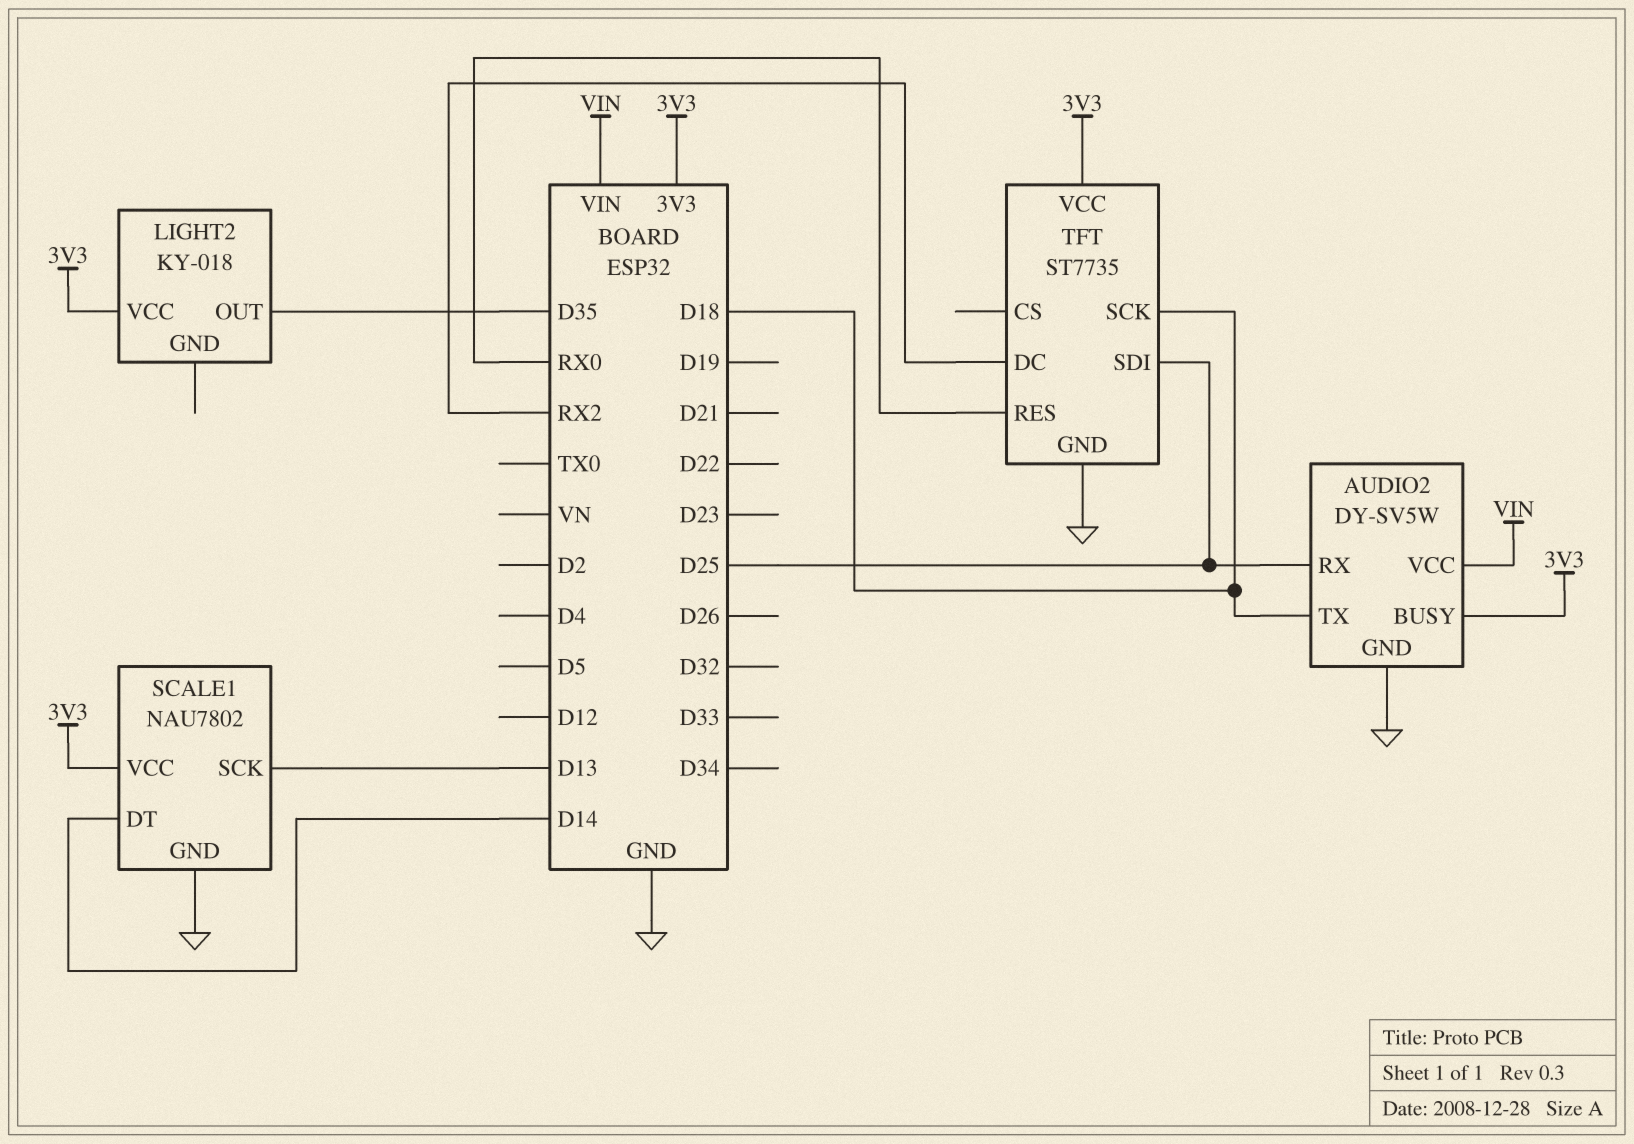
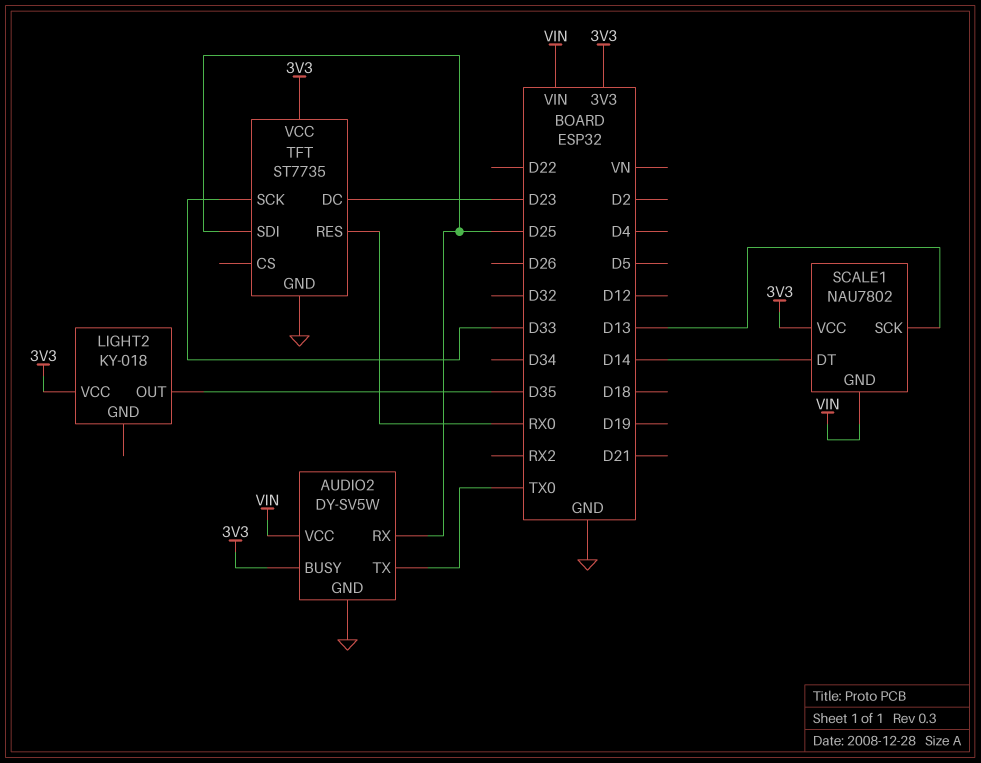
AUDIO2 pin TX: D18 -> TX0
SCALE1 pin GND: GND -> VIN
TFT pin DC: RX2 -> D23
TFT pin SCK: D18 -> D33

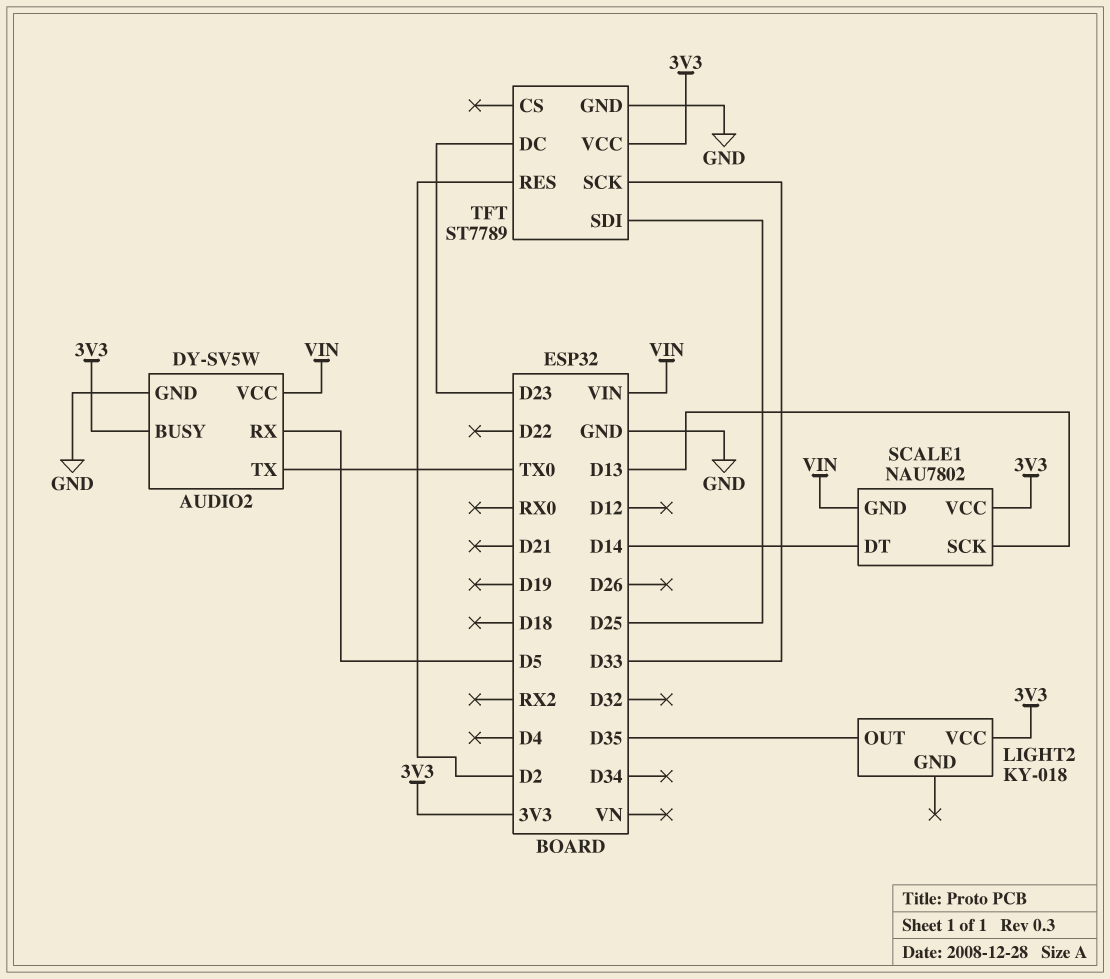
AUDIO2 pin RX: D25 -> D5
TFT: ST7735 -> ST7789
TFT pin RES: RX0 -> D2

